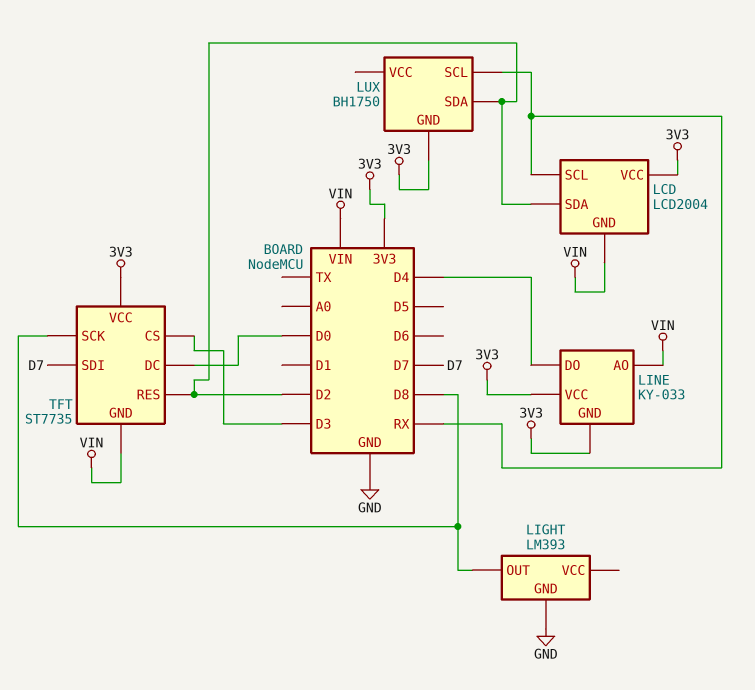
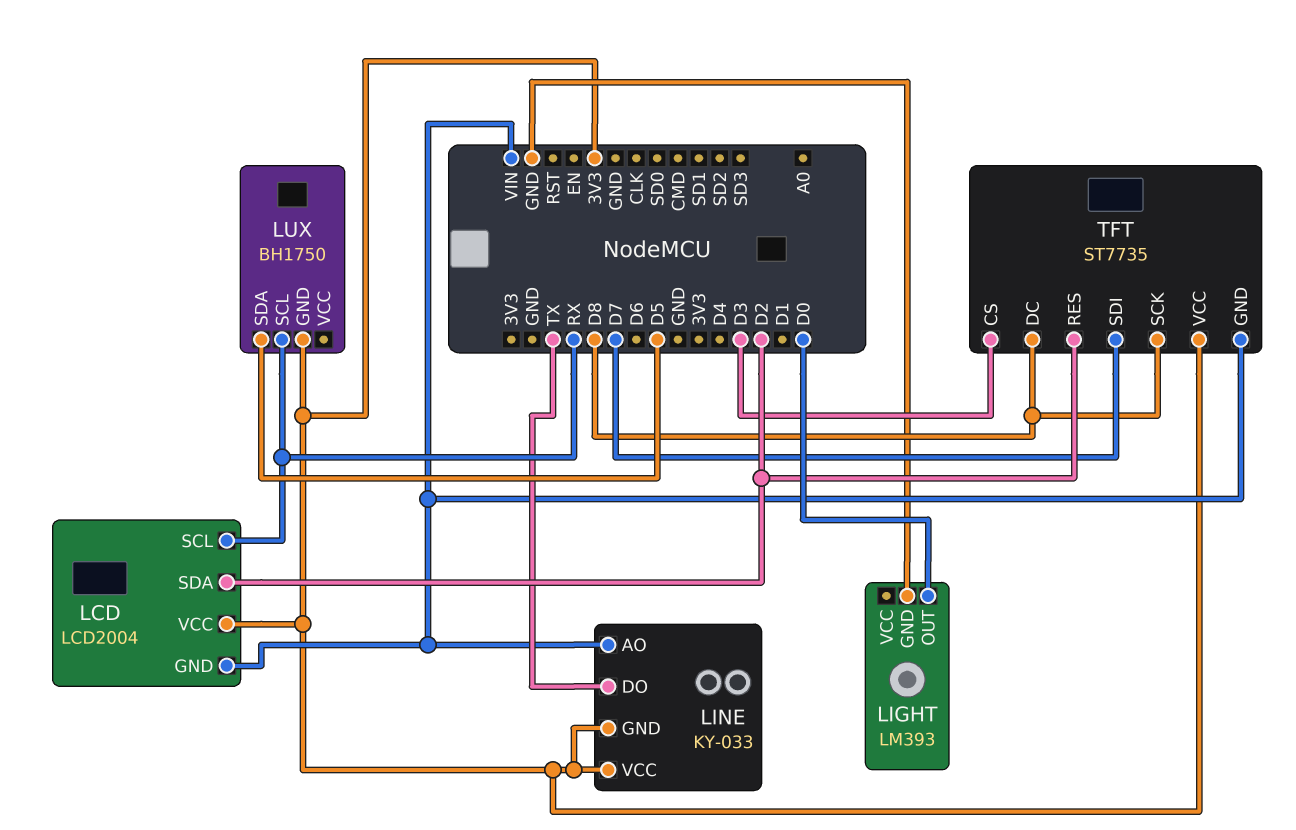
LIGHT pin OUT: D8 -> D0
LINE pin DO: D4 -> TX
LUX pin SDA: D2 -> D5
TFT pin DC: D0 -> D8

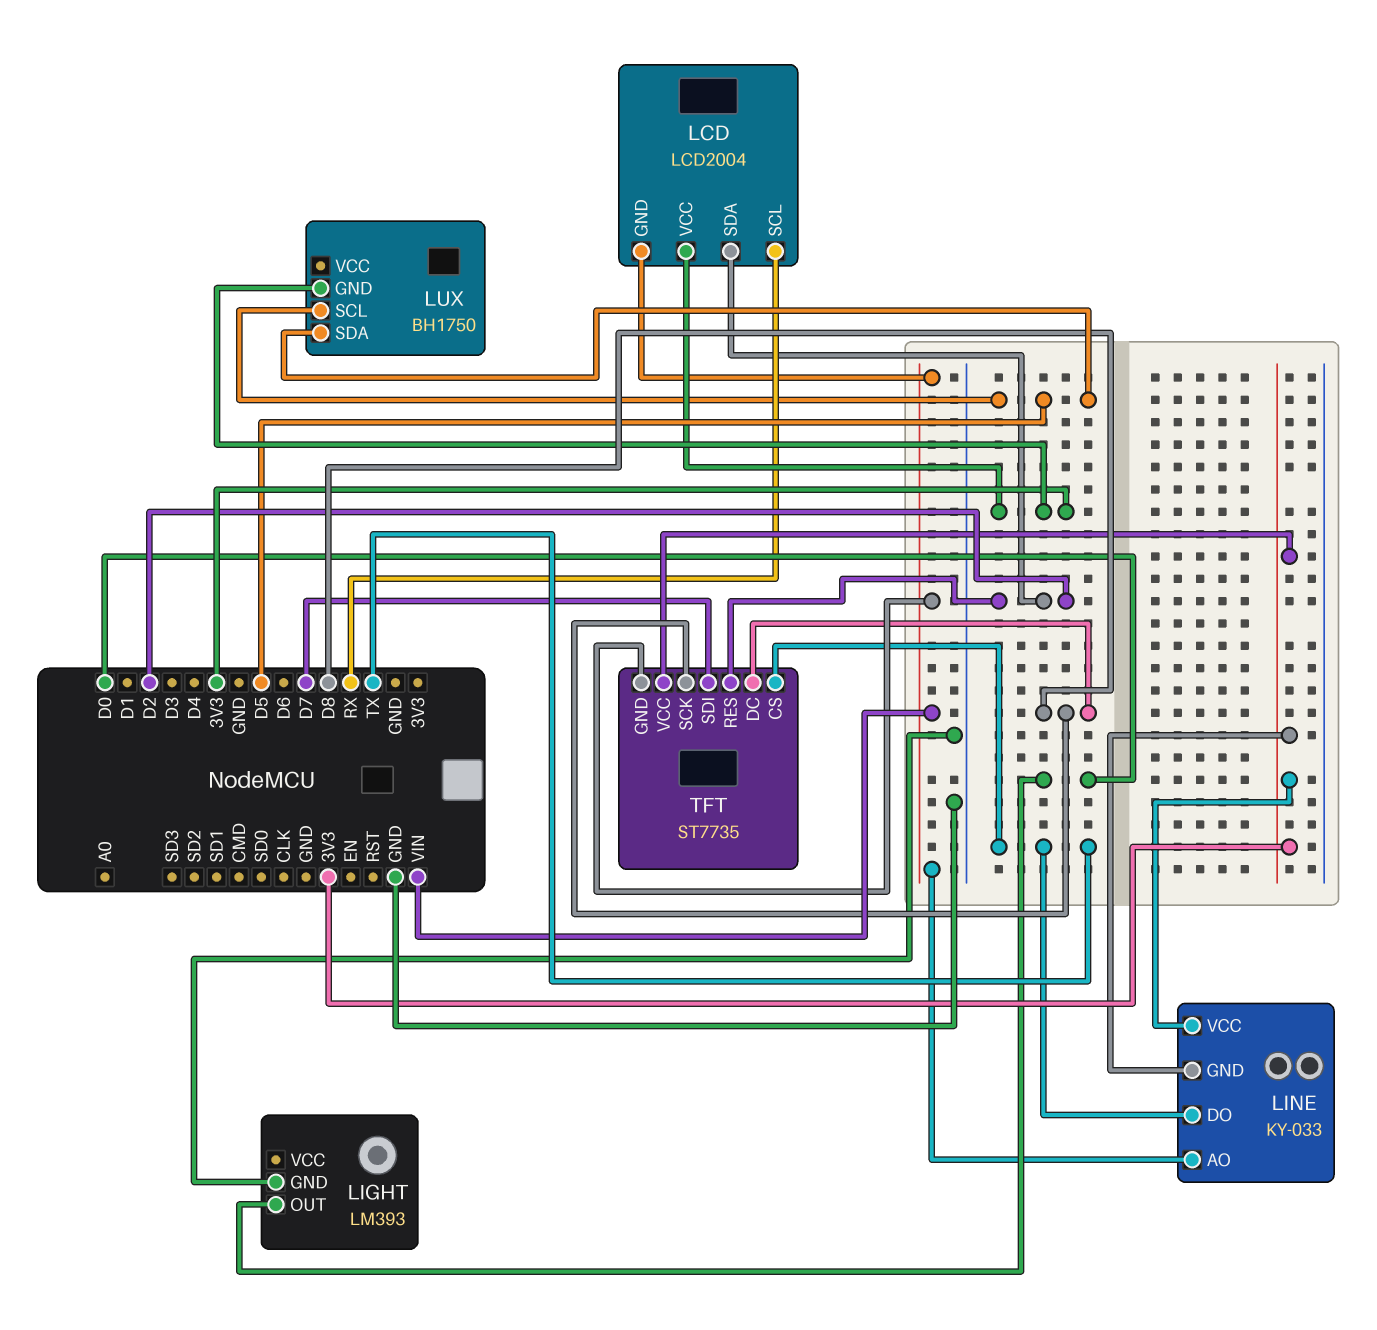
LUX pin SCL: RX -> D5
TFT pin CS: D3 -> TX

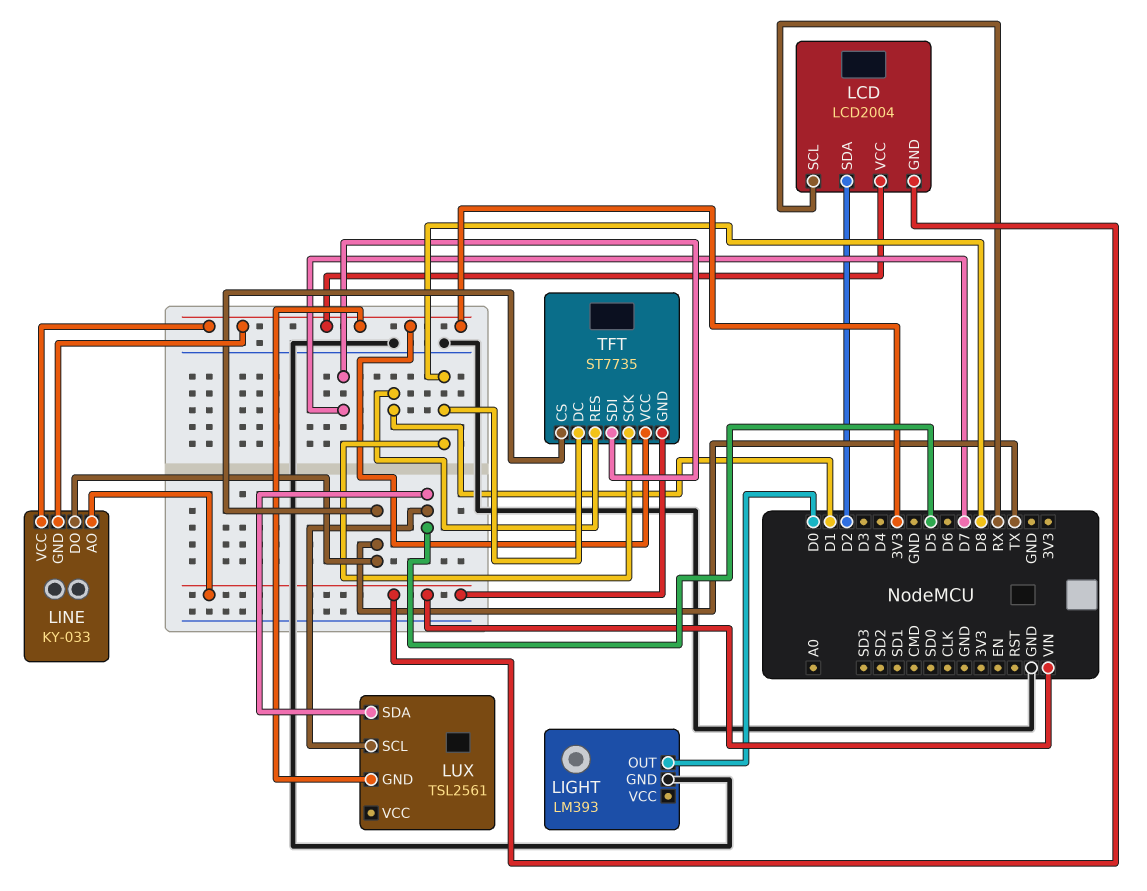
LUX: BH1750 -> TSL2561
TFT pin RES: D2 -> D1

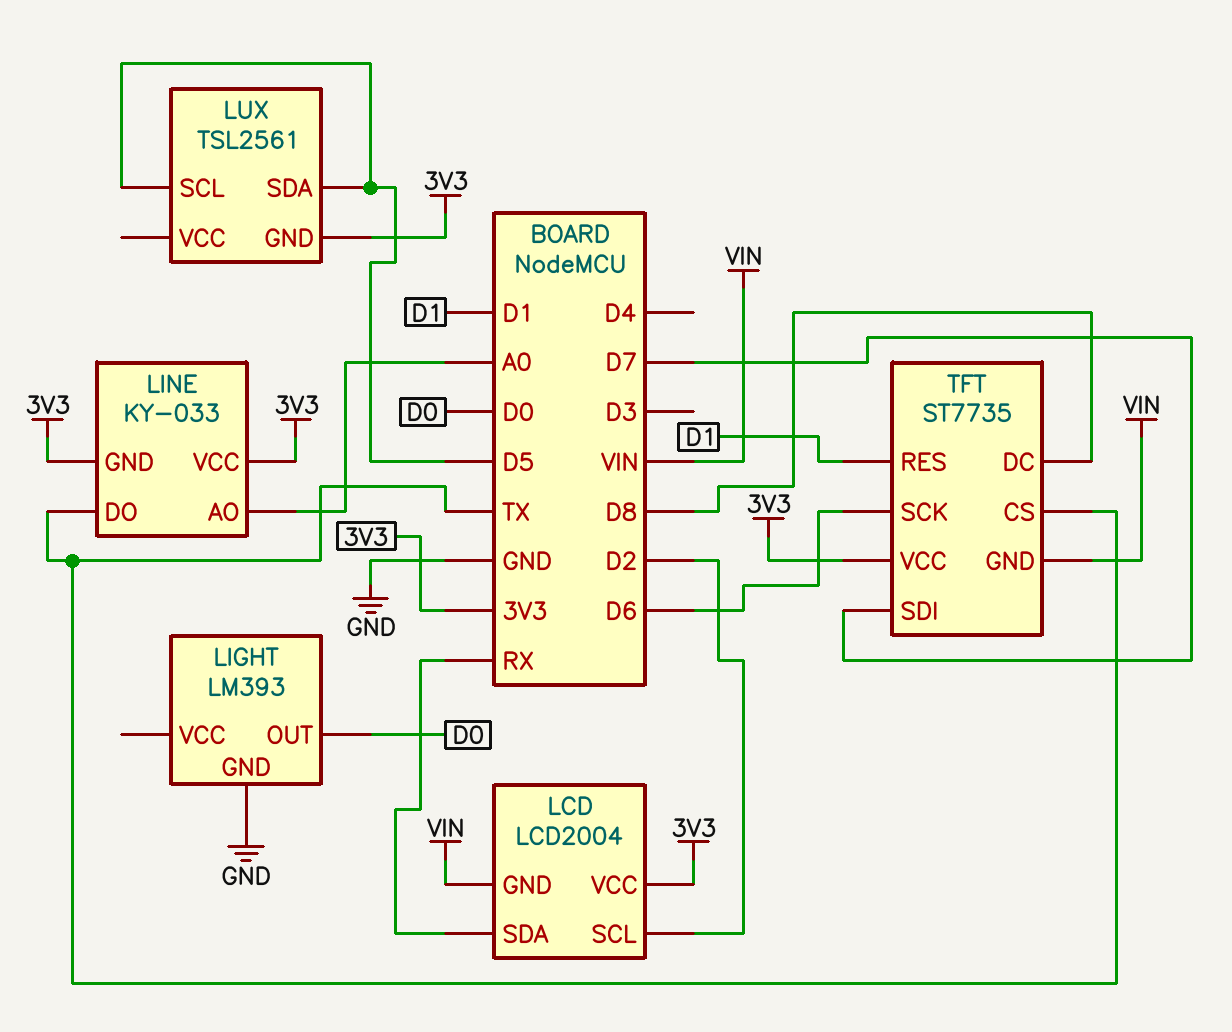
LCD pin SCL: RX -> D2
LCD pin SDA: D2 -> RX
LINE pin AO: VIN -> A0
TFT pin SCK: D8 -> D6

